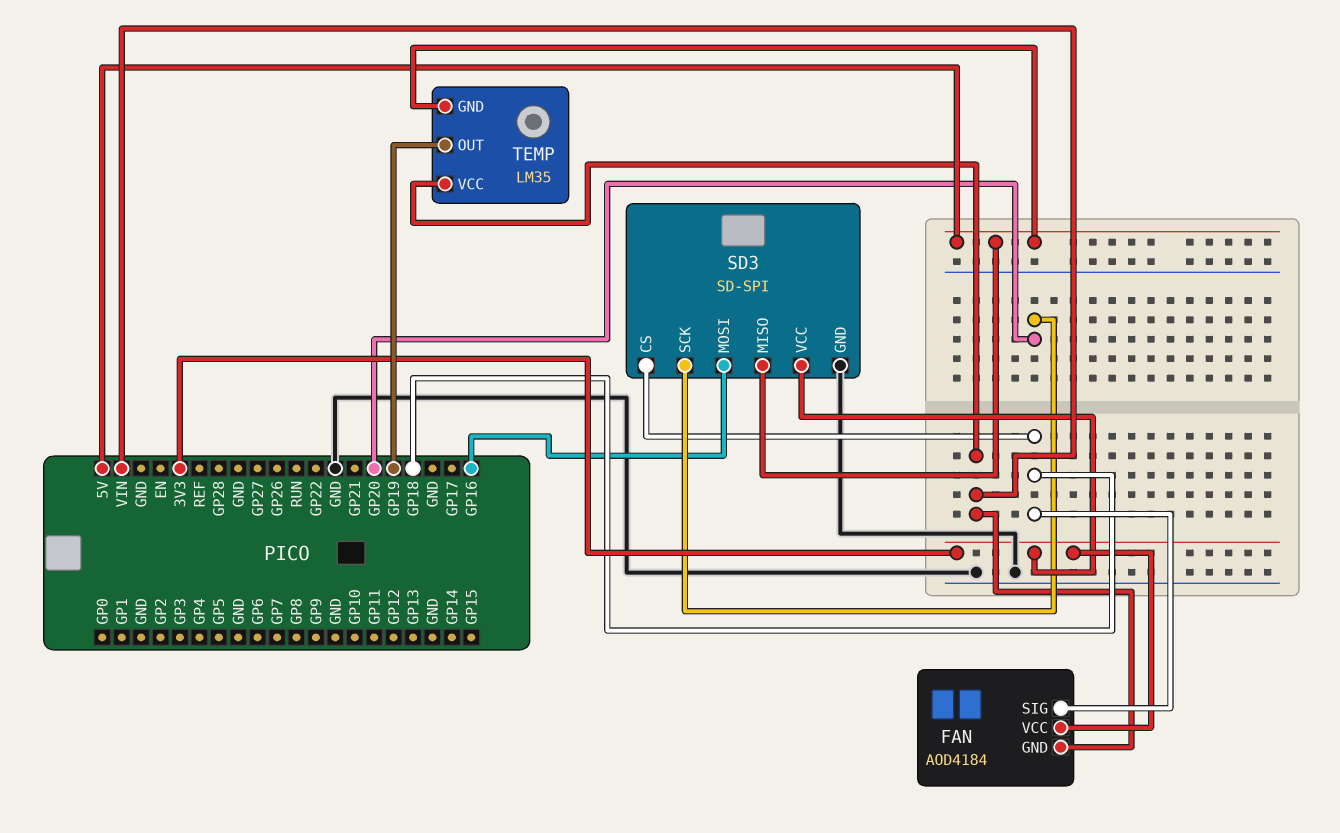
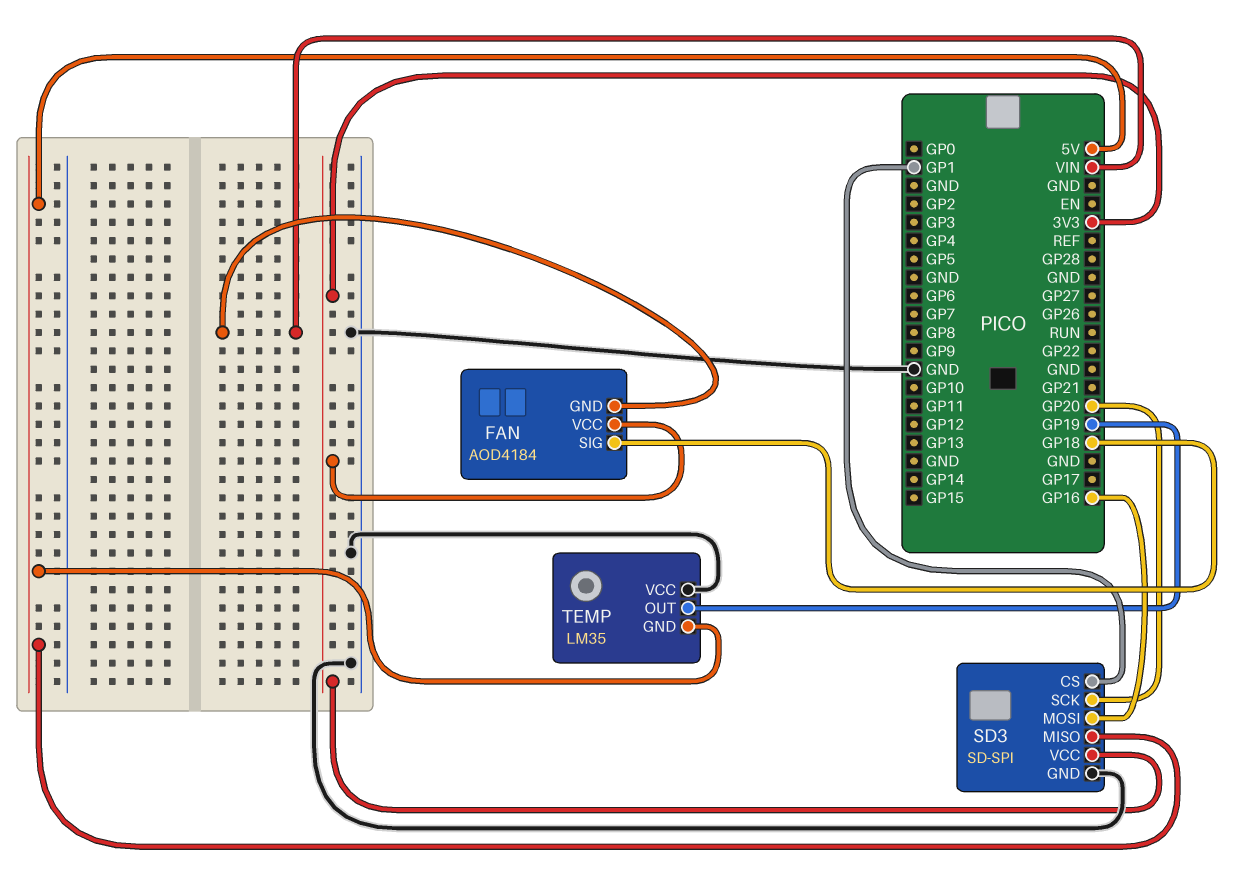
SD3 pin CS: GP18 -> GP1
TEMP pin VCC: VIN -> GND

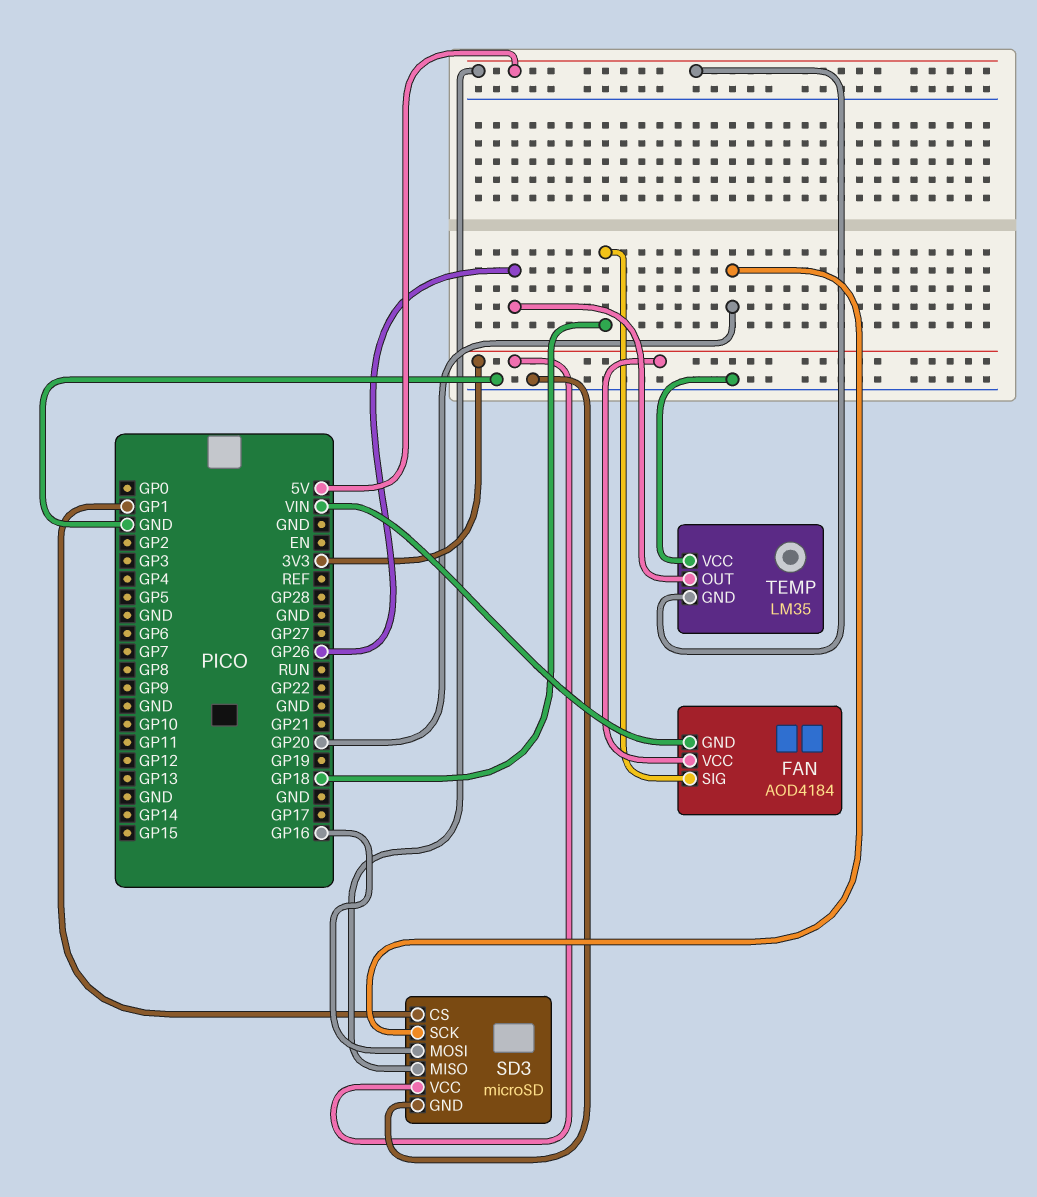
SD3: SD-SPI -> microSD
TEMP pin OUT: GP19 -> GP26

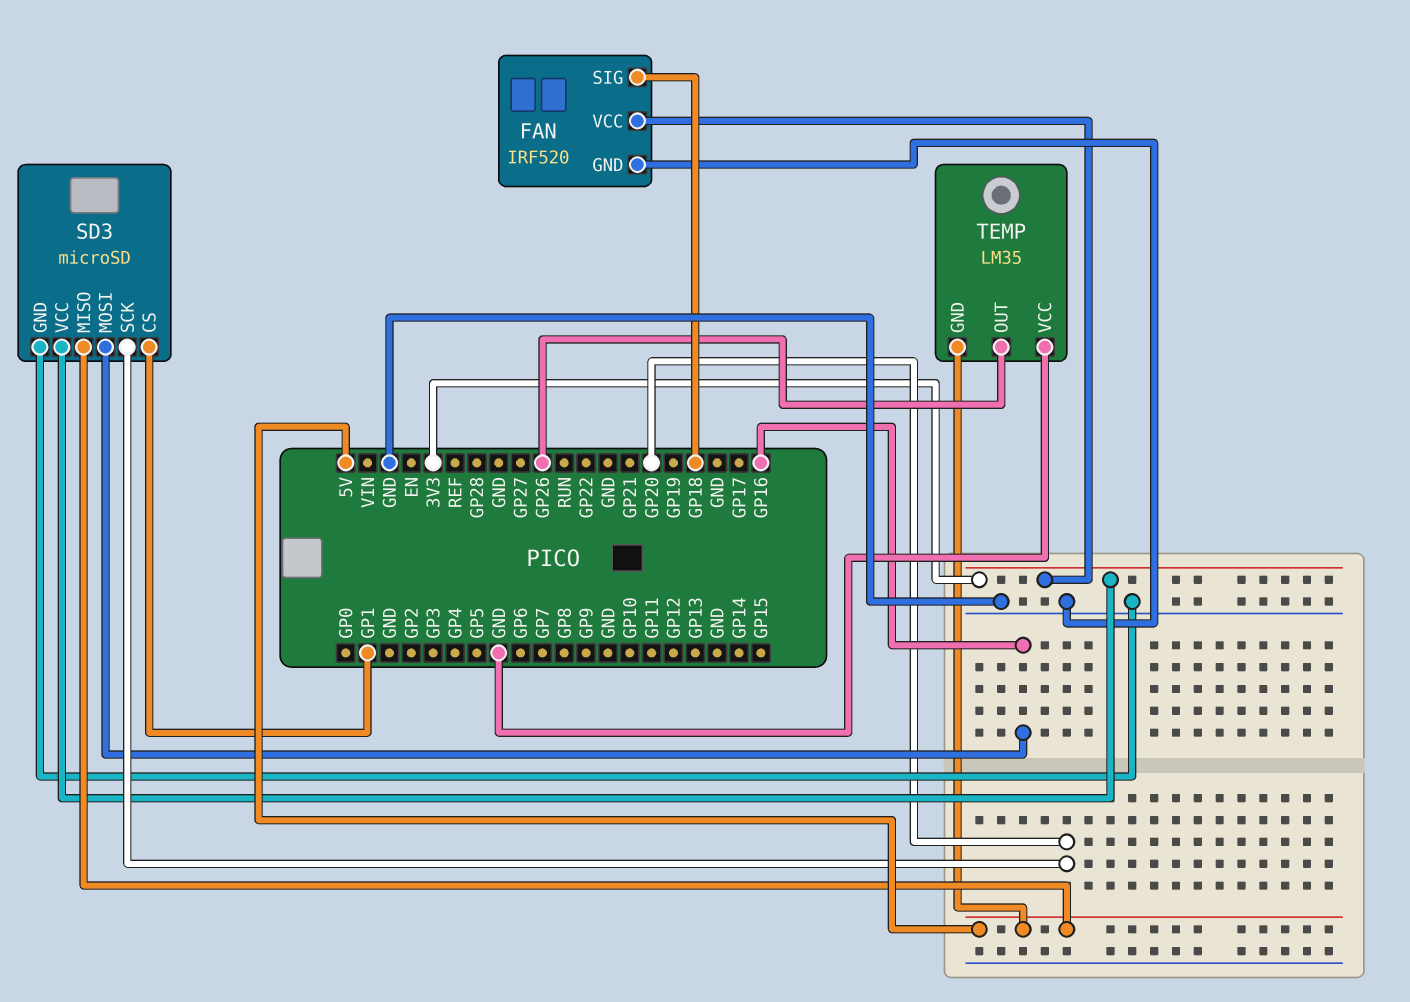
FAN: AOD4184 -> IRF520
FAN pin GND: VIN -> GND

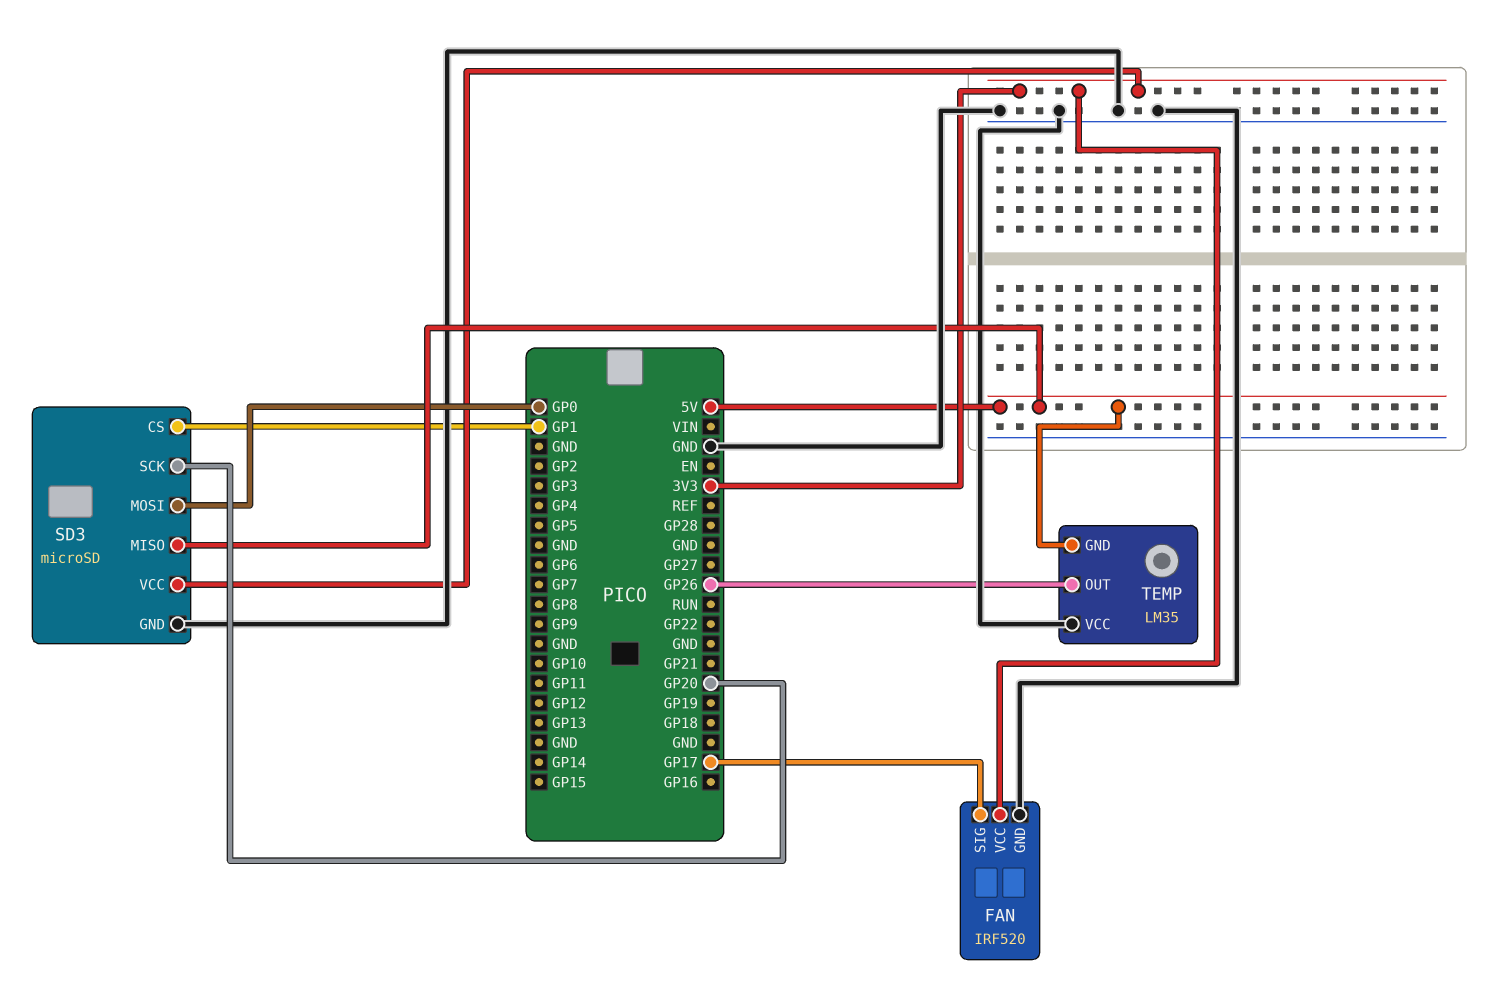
FAN pin SIG: GP18 -> GP17
SD3 pin MOSI: GP16 -> GP0

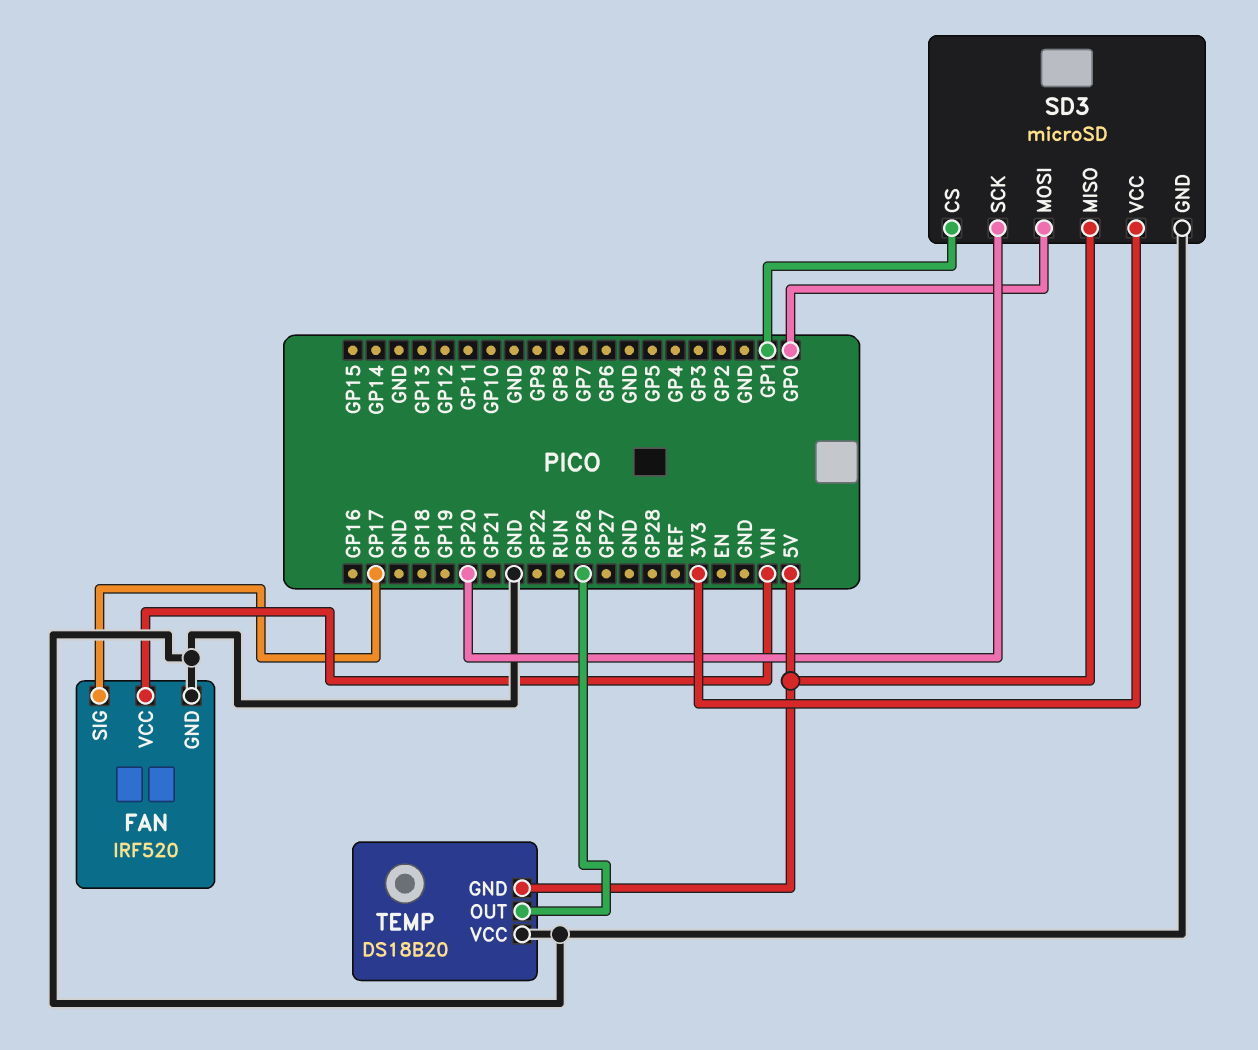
FAN pin VCC: 3V3 -> VIN
TEMP: LM35 -> DS18B20

